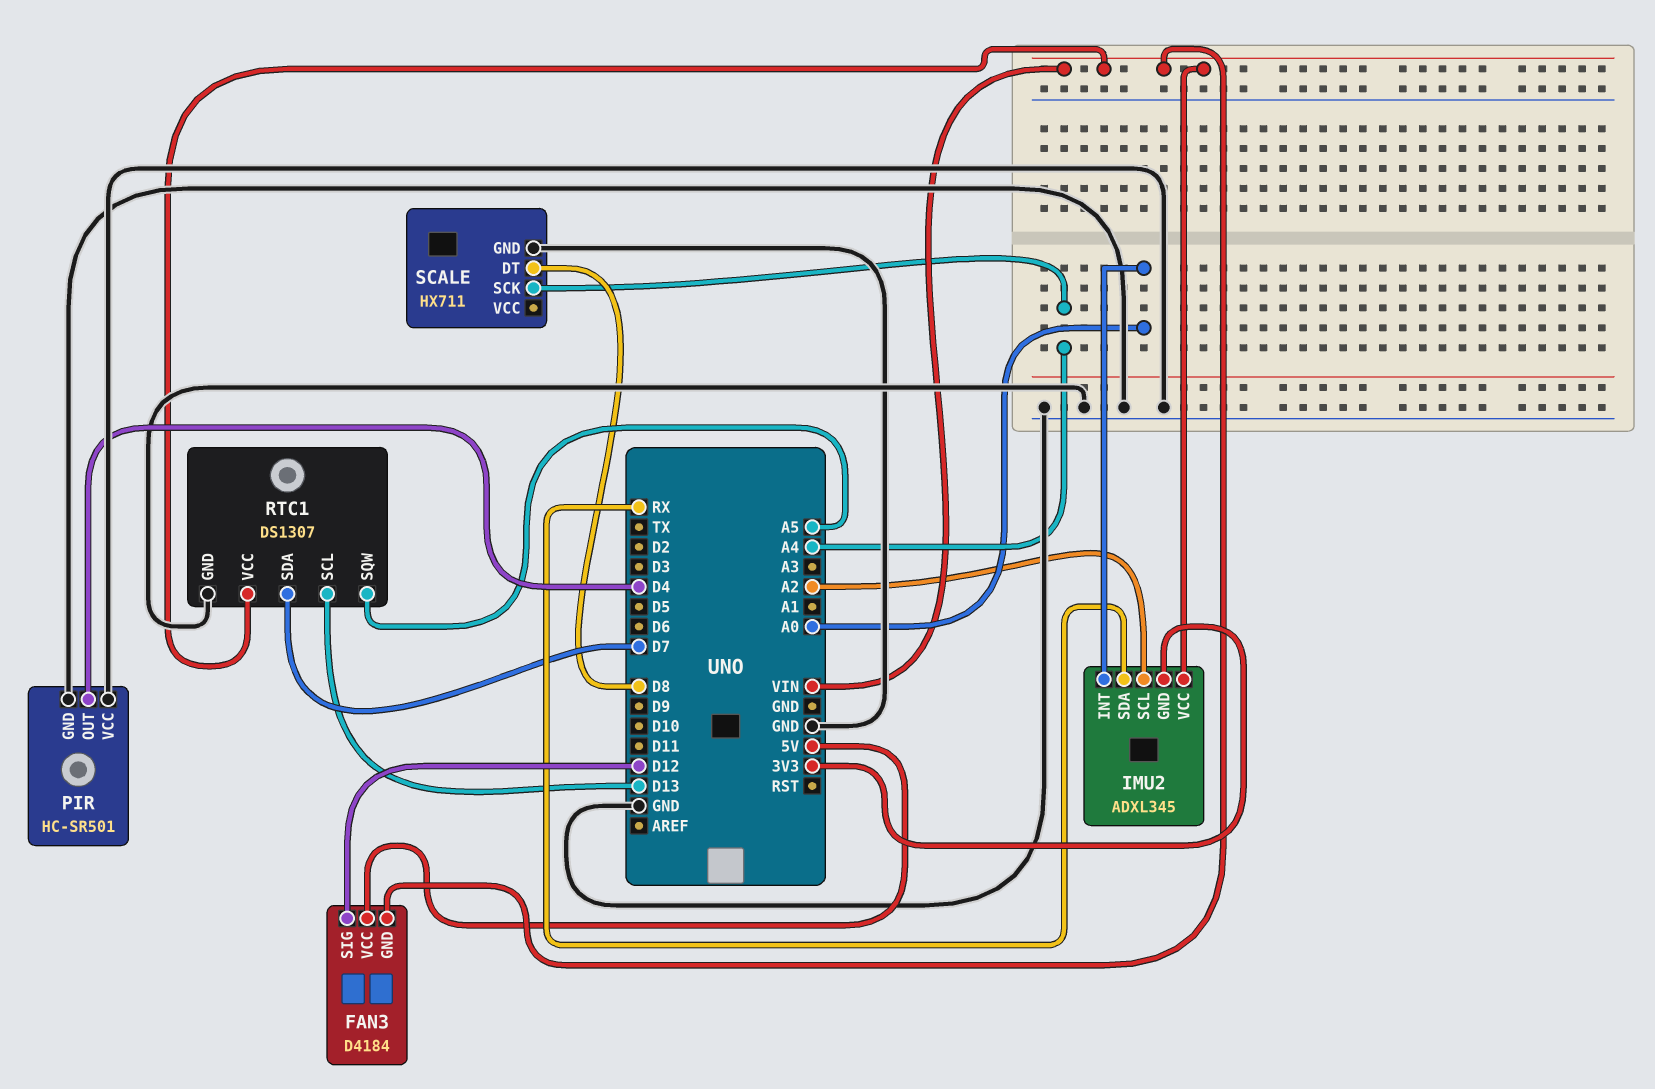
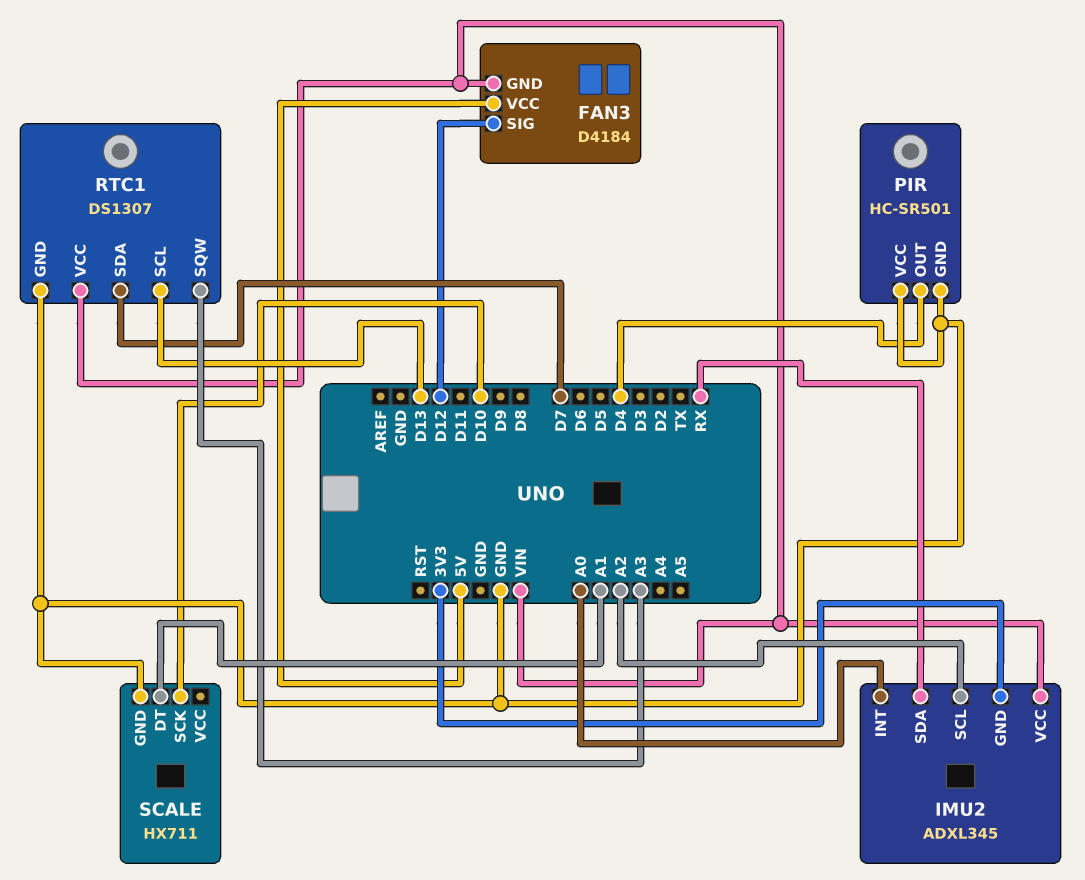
RTC1 pin SQW: A5 -> A3
SCALE pin DT: D8 -> A1
SCALE pin SCK: A4 -> D10

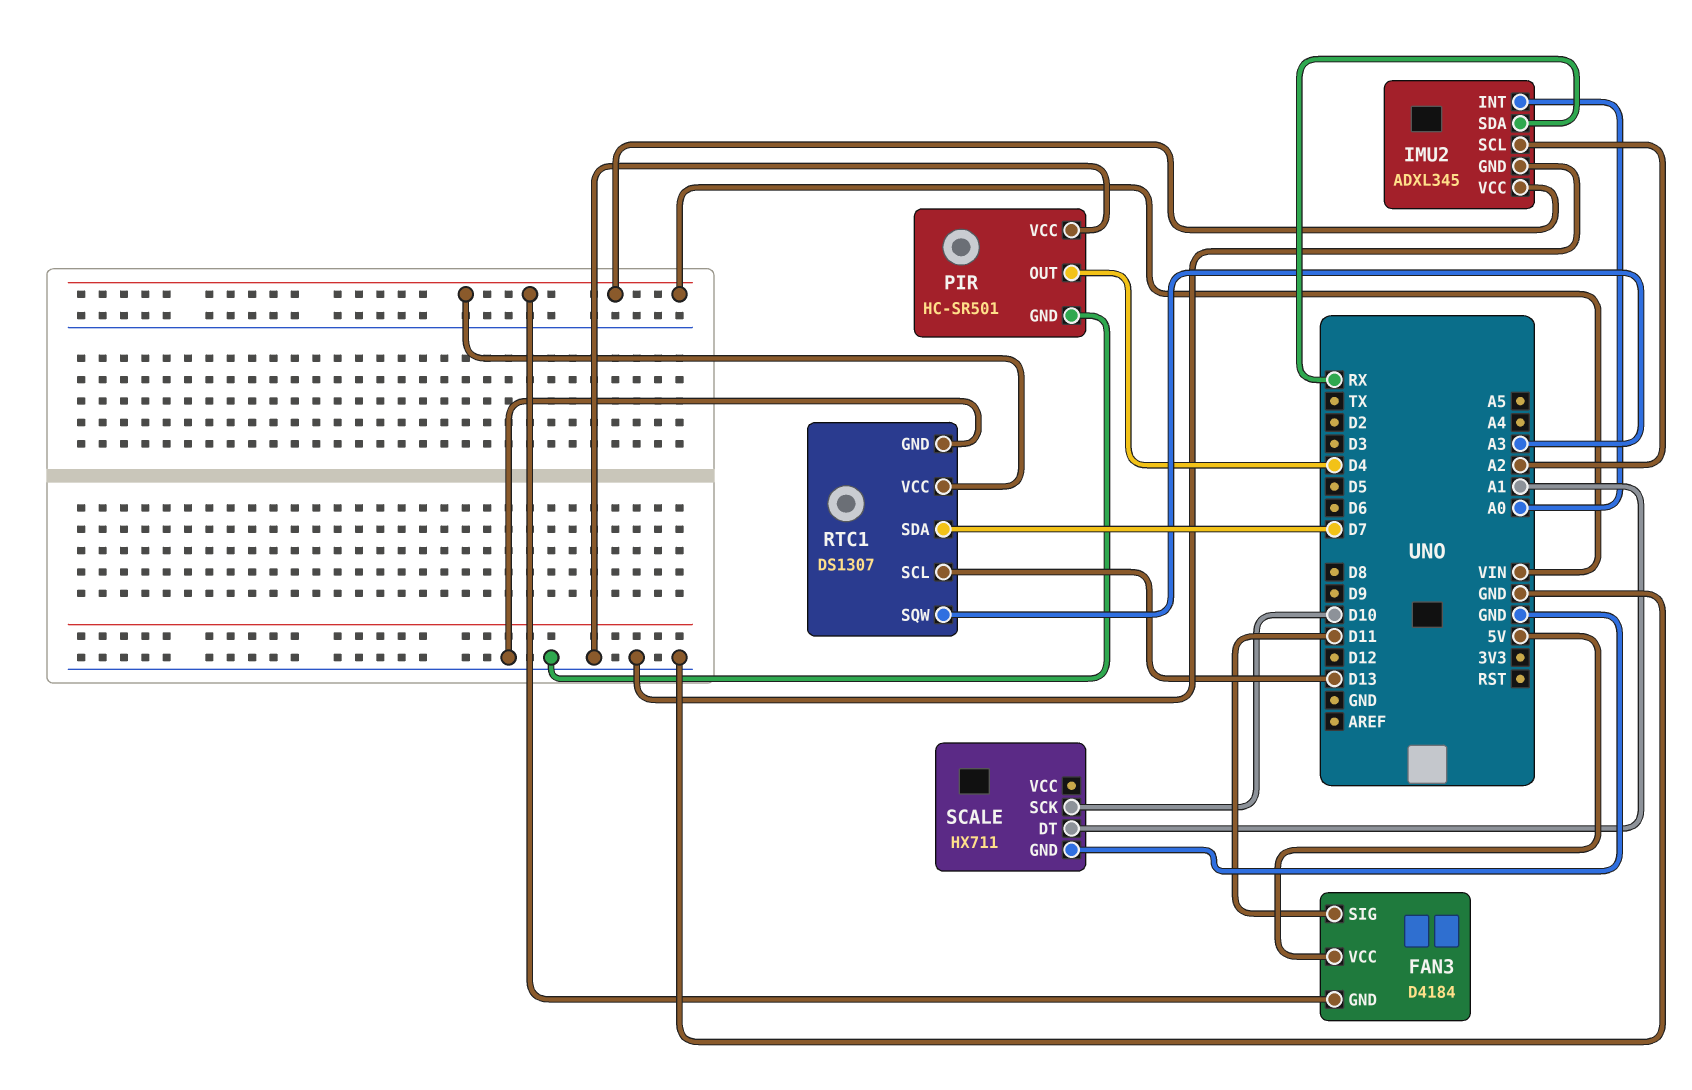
FAN3 pin SIG: D12 -> D11
IMU2 pin GND: 3V3 -> GND

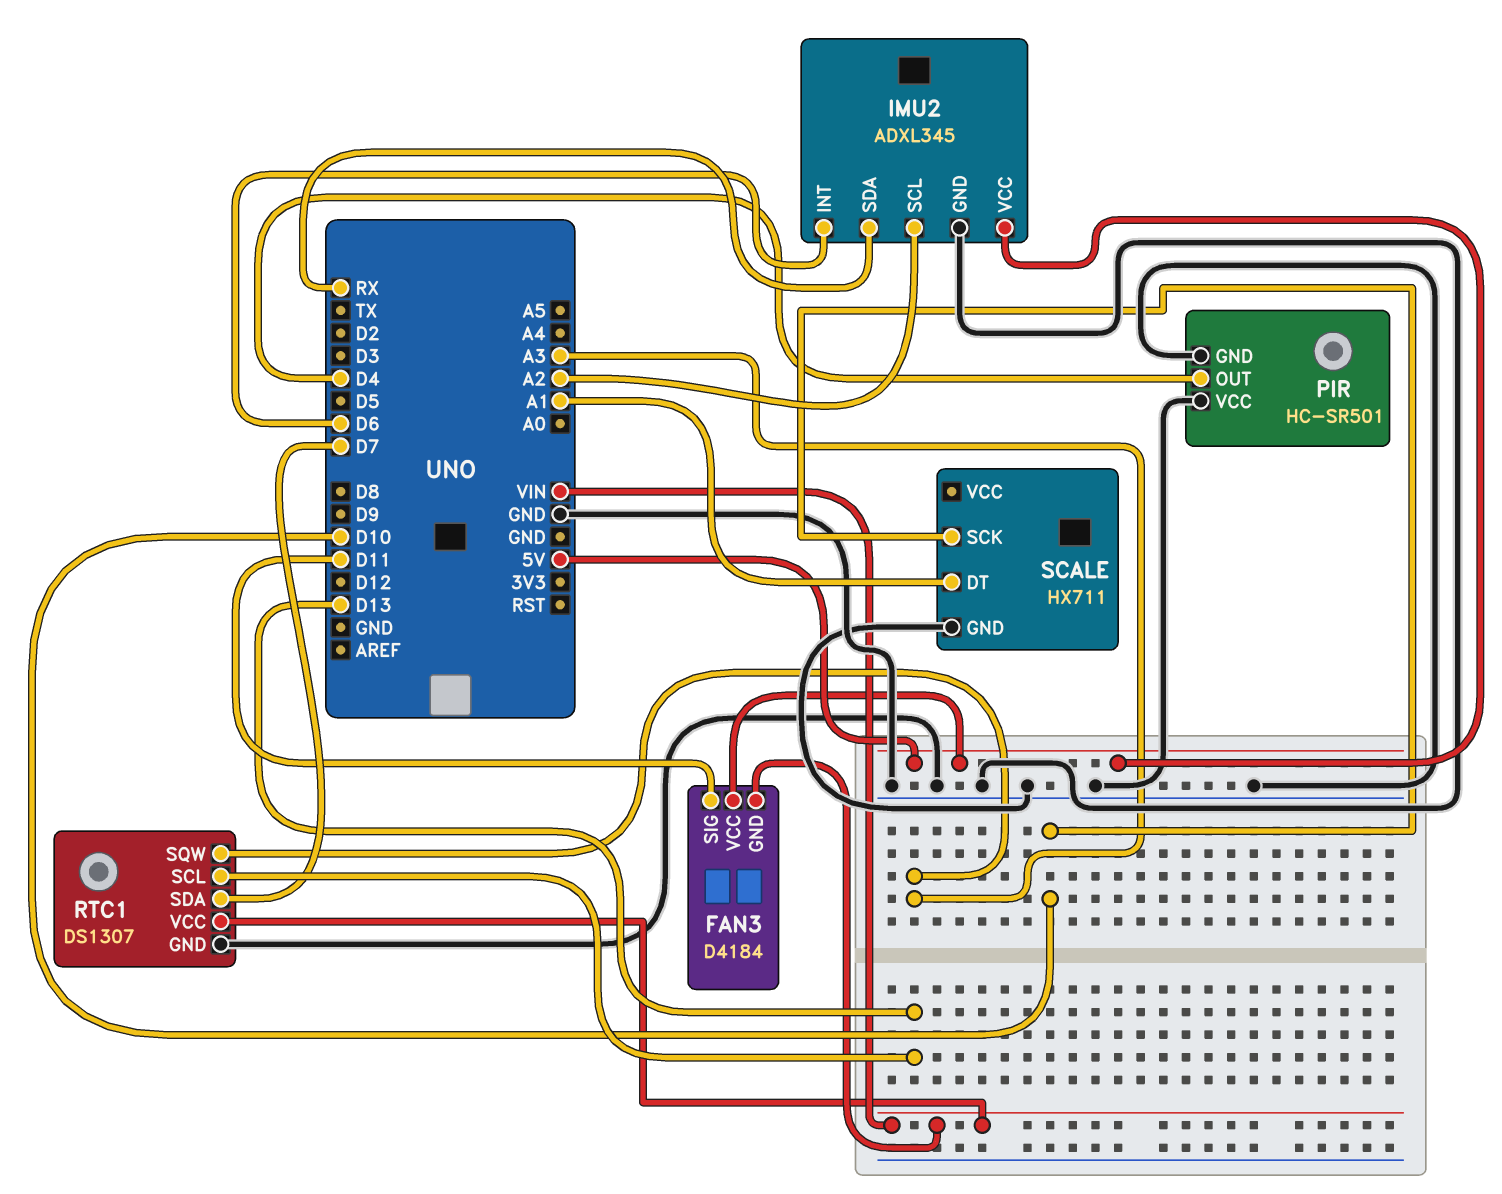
IMU2 pin INT: A0 -> D6
IMU2 pin VCC: VIN -> 5V

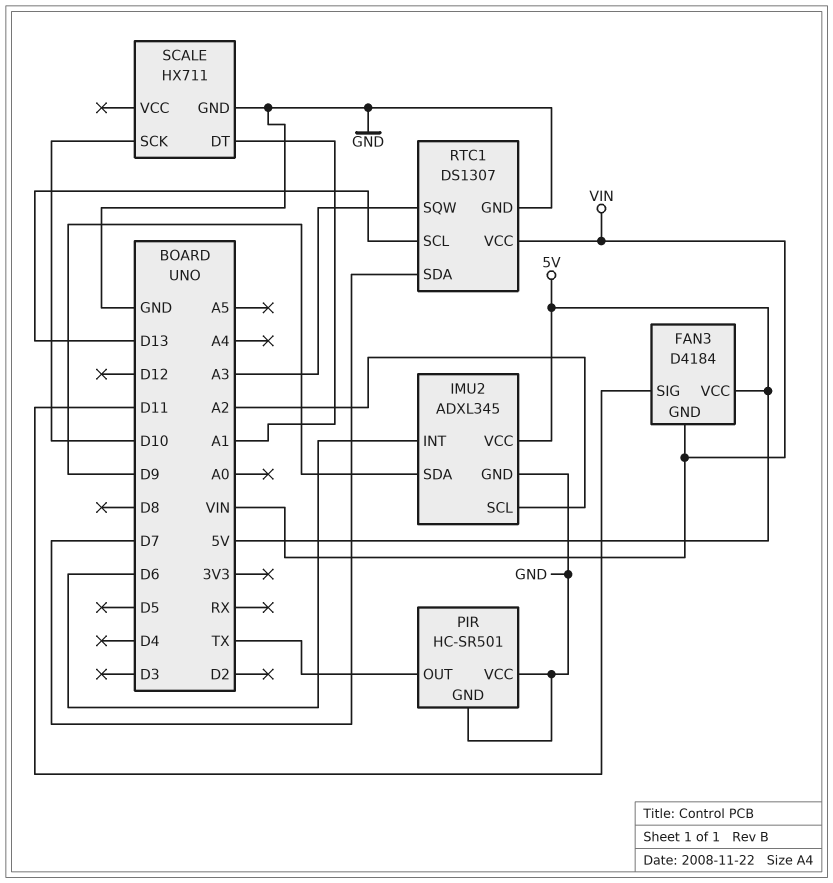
IMU2 pin SDA: RX -> D9
PIR pin OUT: D4 -> TX

